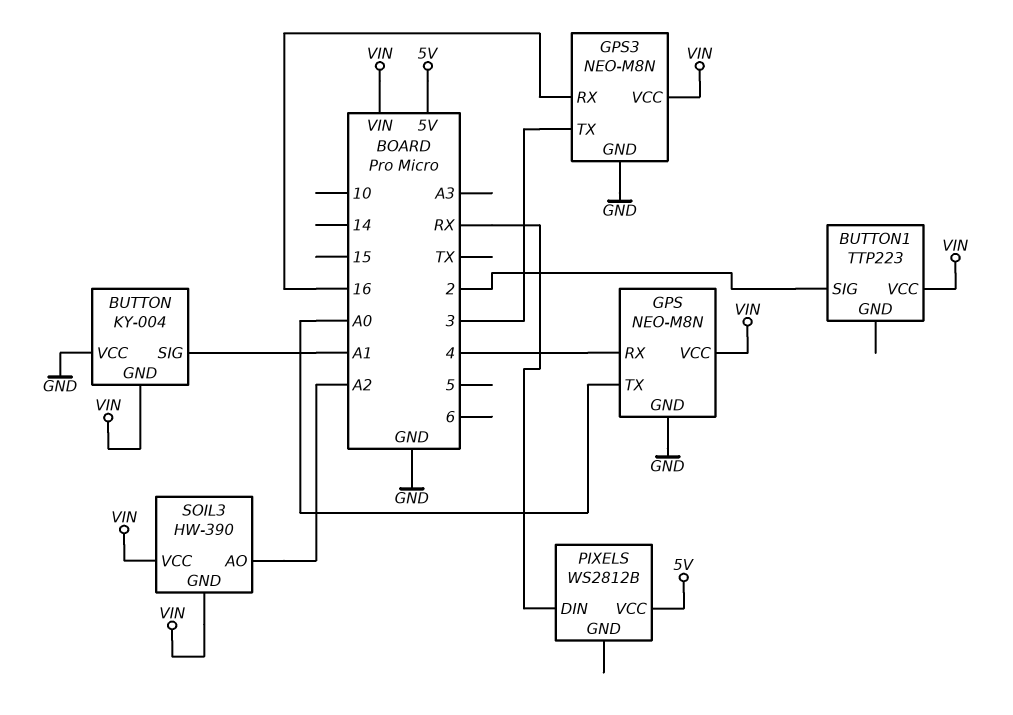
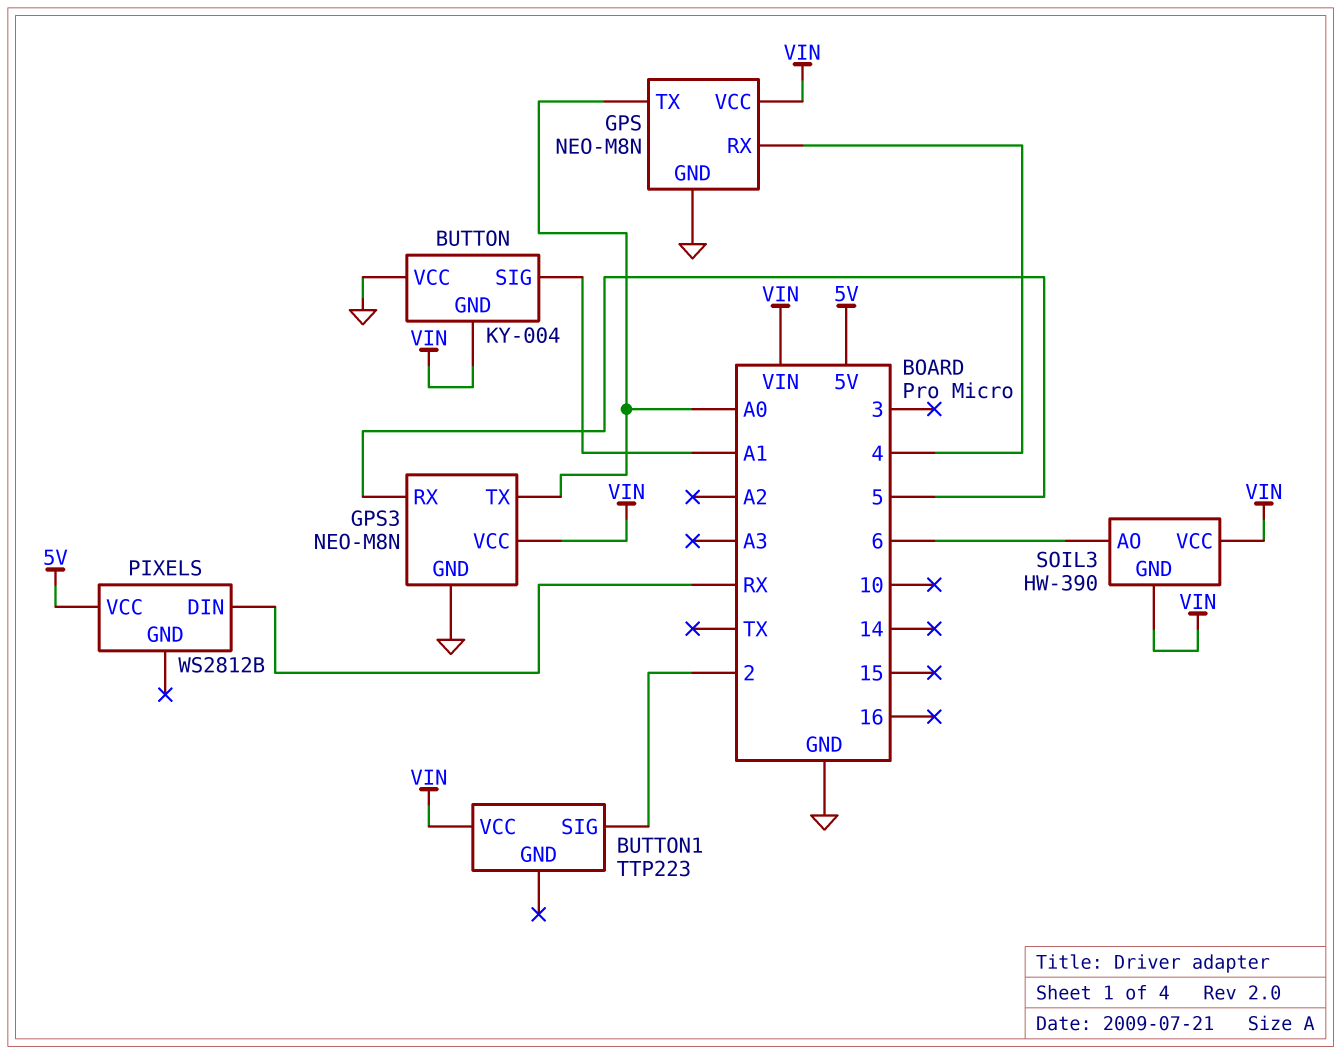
GPS3 pin RX: 16 -> 5
GPS3 pin TX: 3 -> A0
SOIL3 pin AO: A2 -> 6

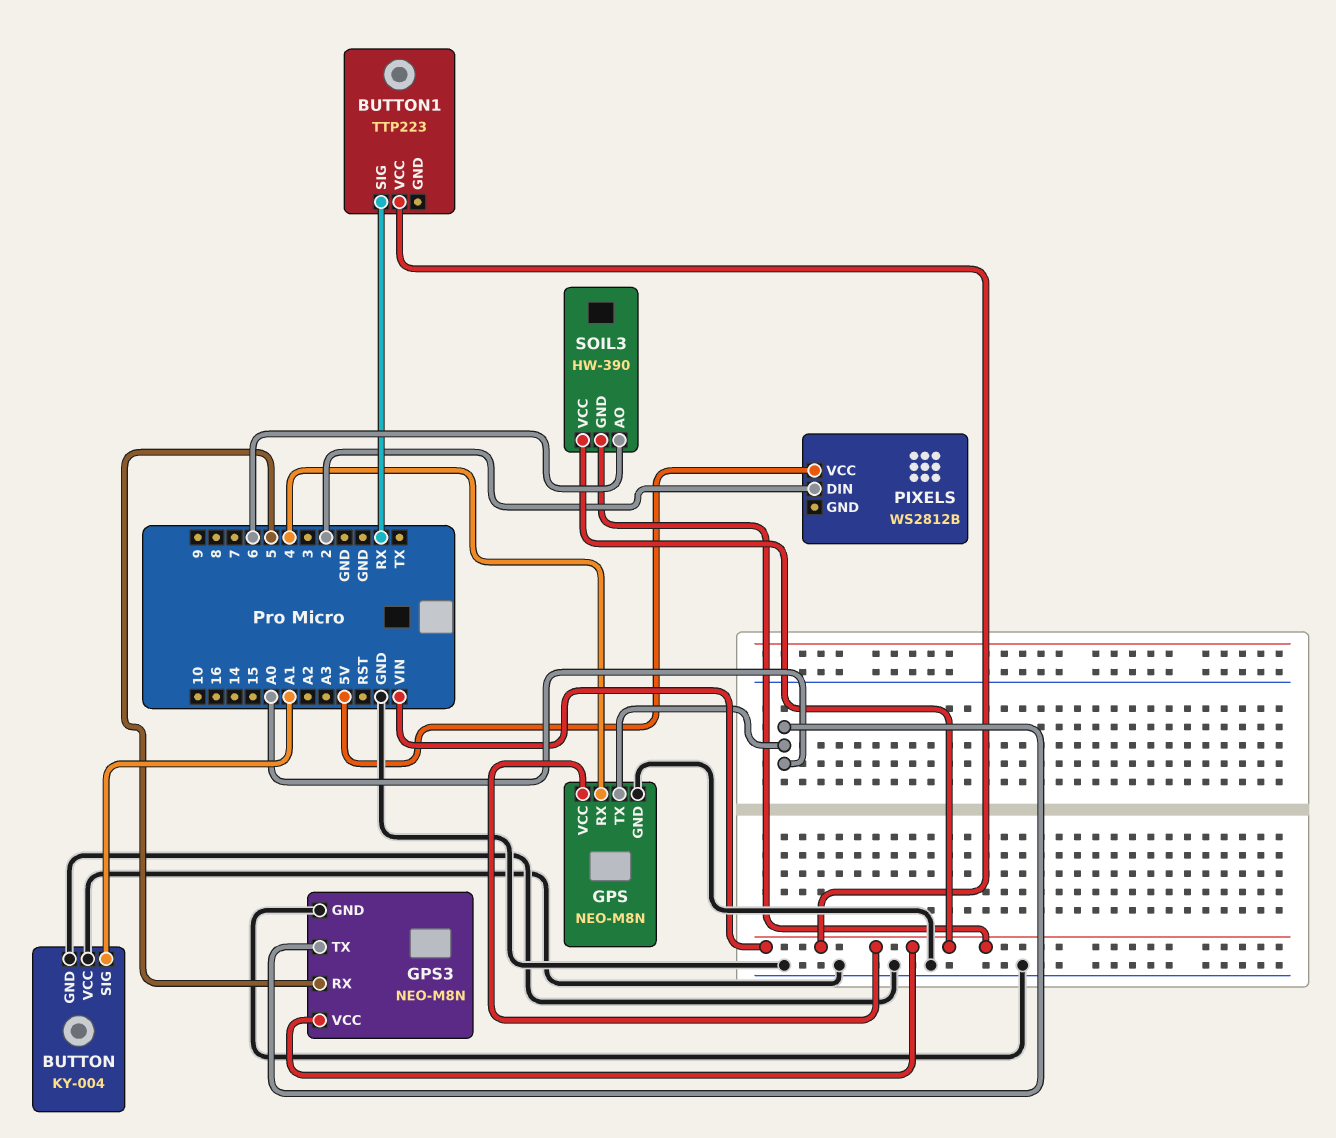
BUTTON pin GND: VIN -> GND
BUTTON1 pin SIG: 2 -> RX
PIXELS pin DIN: RX -> 2

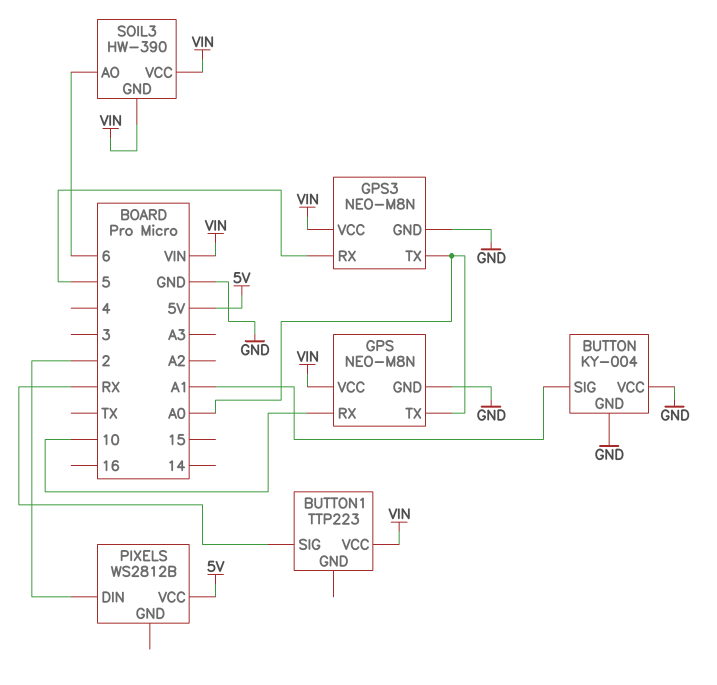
GPS pin RX: 4 -> 10

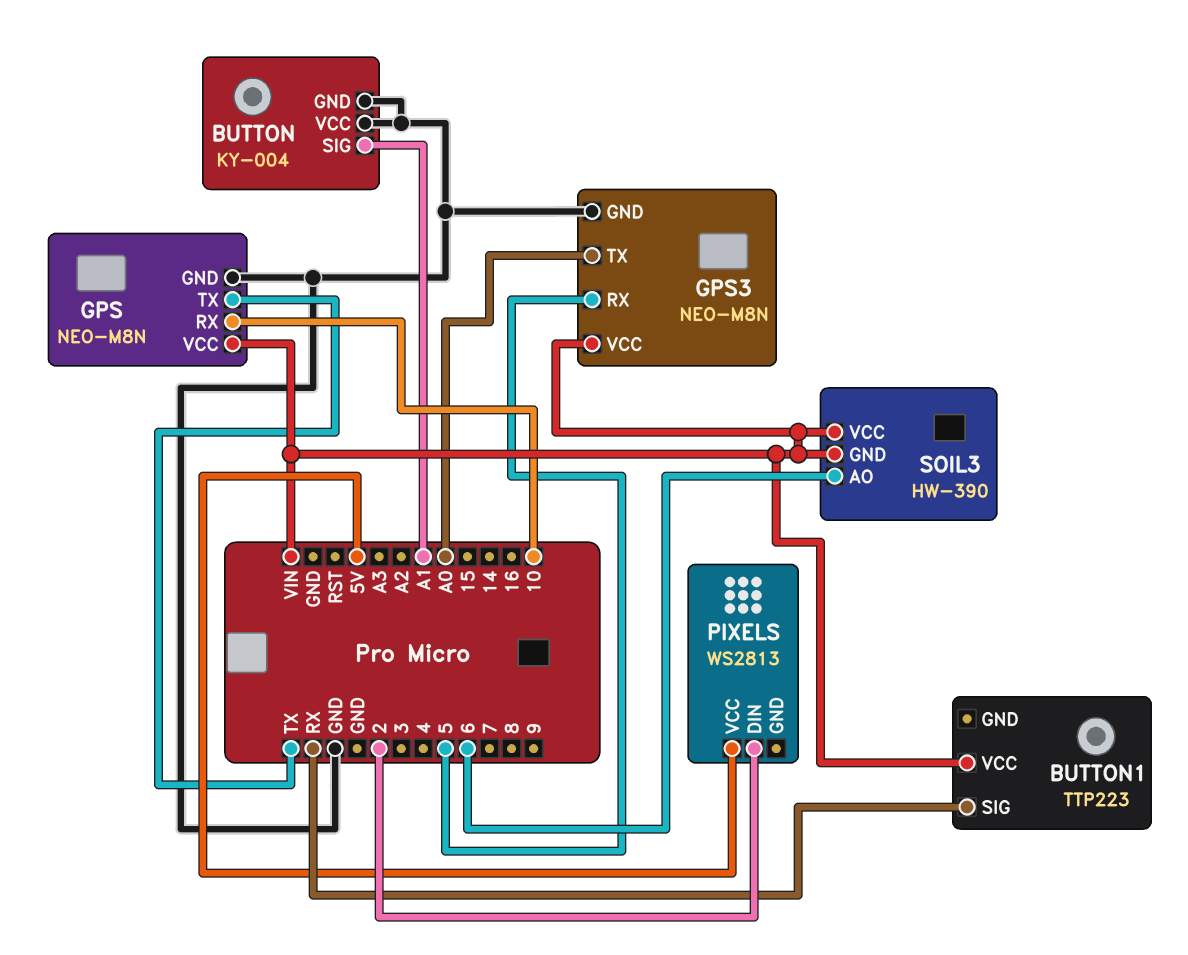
GPS pin TX: A0 -> TX
PIXELS: WS2812B -> WS2813

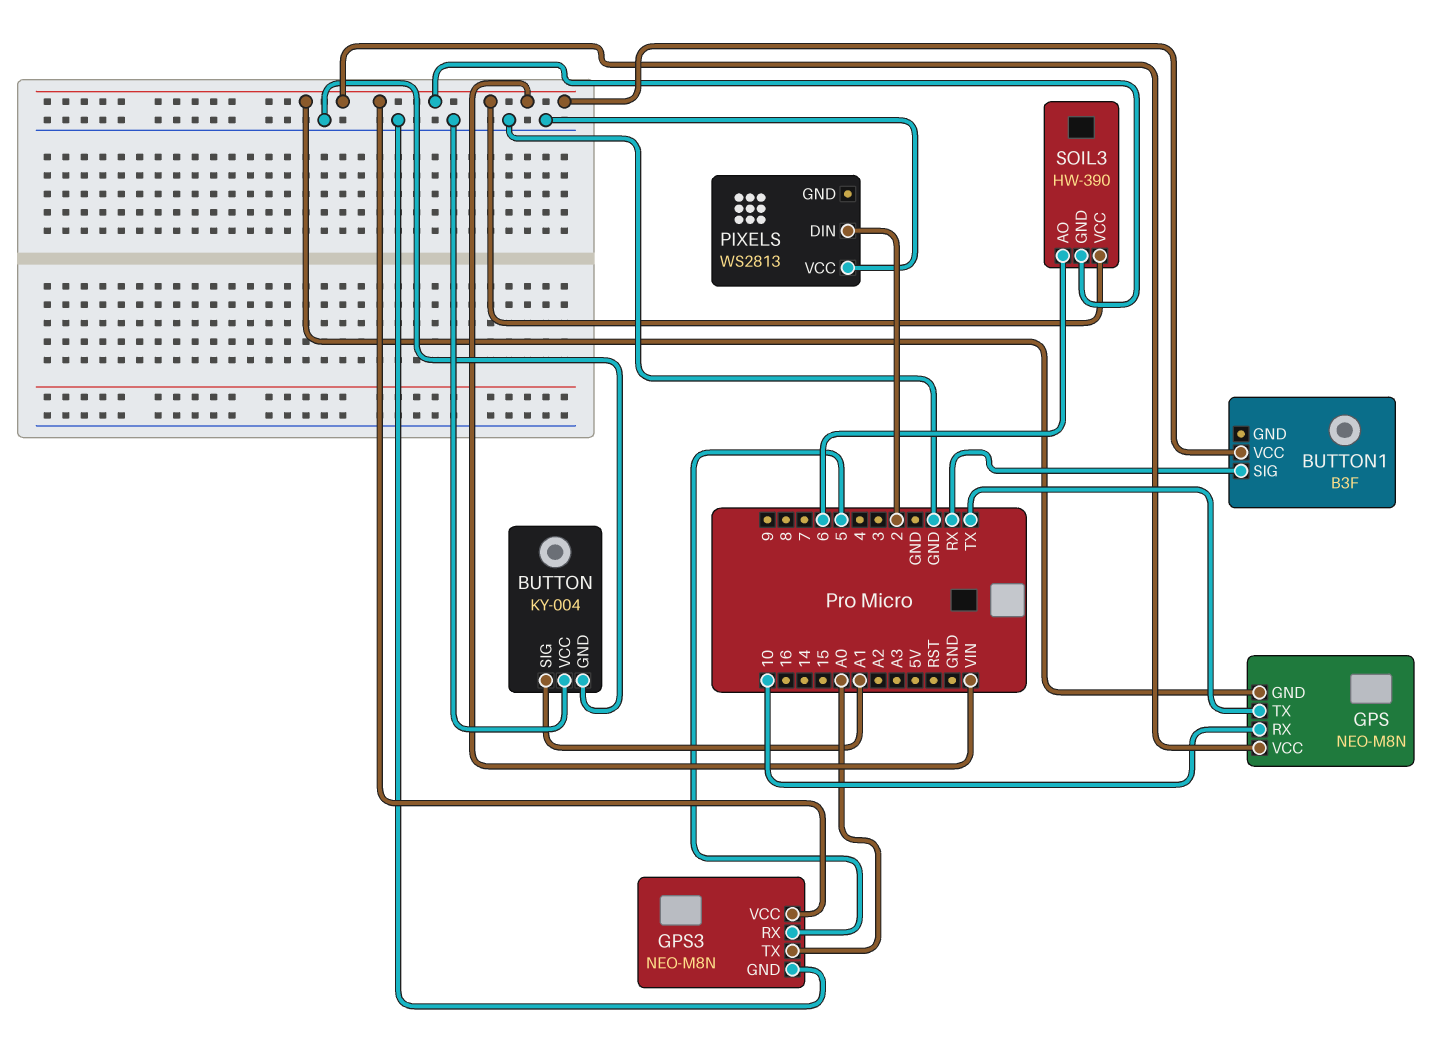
BUTTON1: TTP223 -> B3F
GPS pin GND: GND -> VIN
PIXELS pin VCC: 5V -> GND

